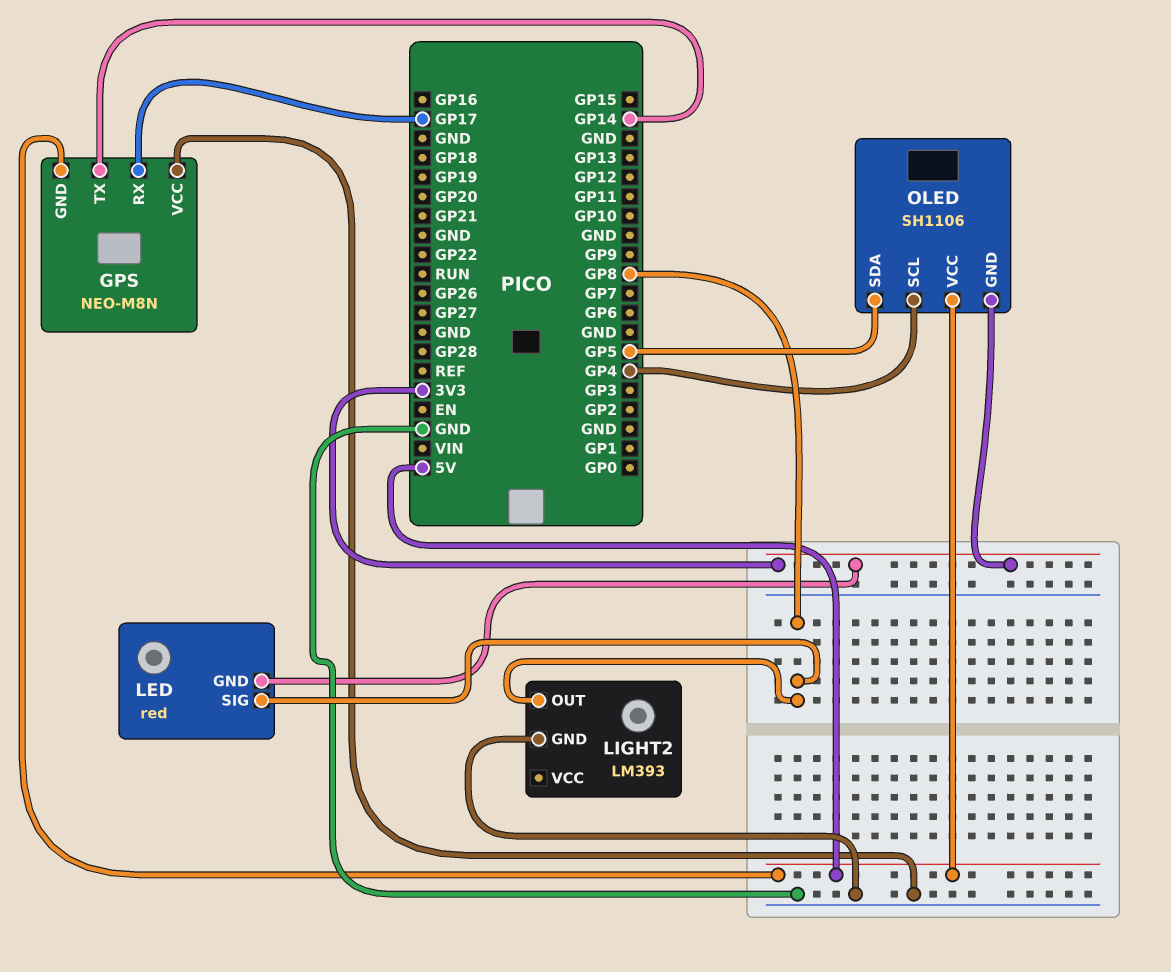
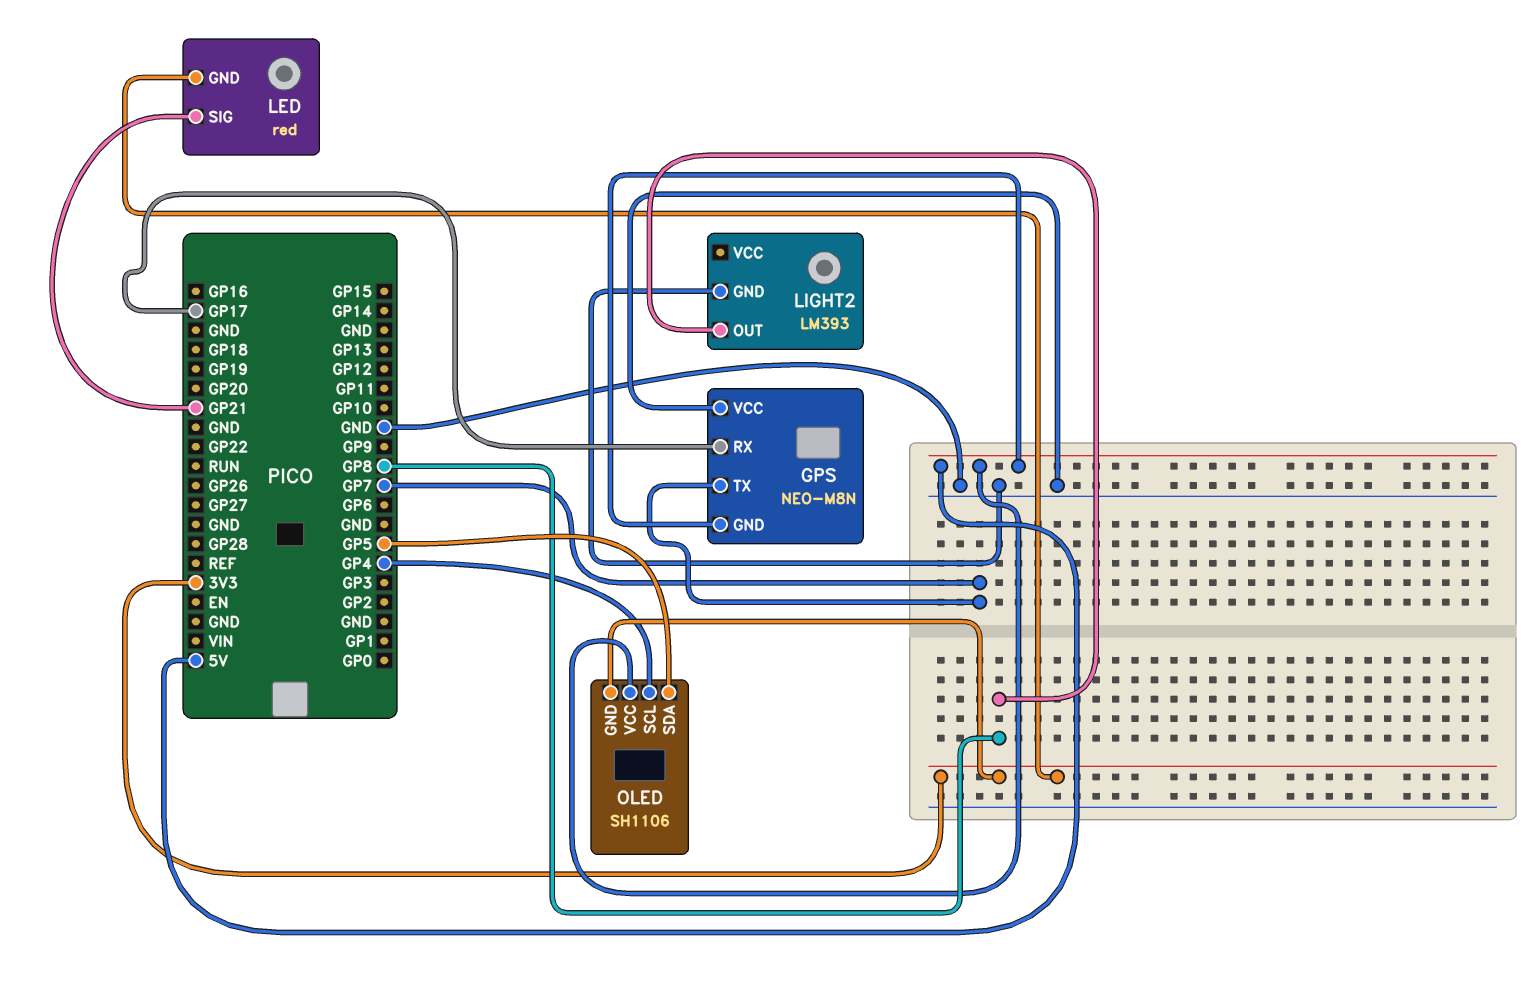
GPS pin TX: GP14 -> GP7
LED pin SIG: GP8 -> GP21

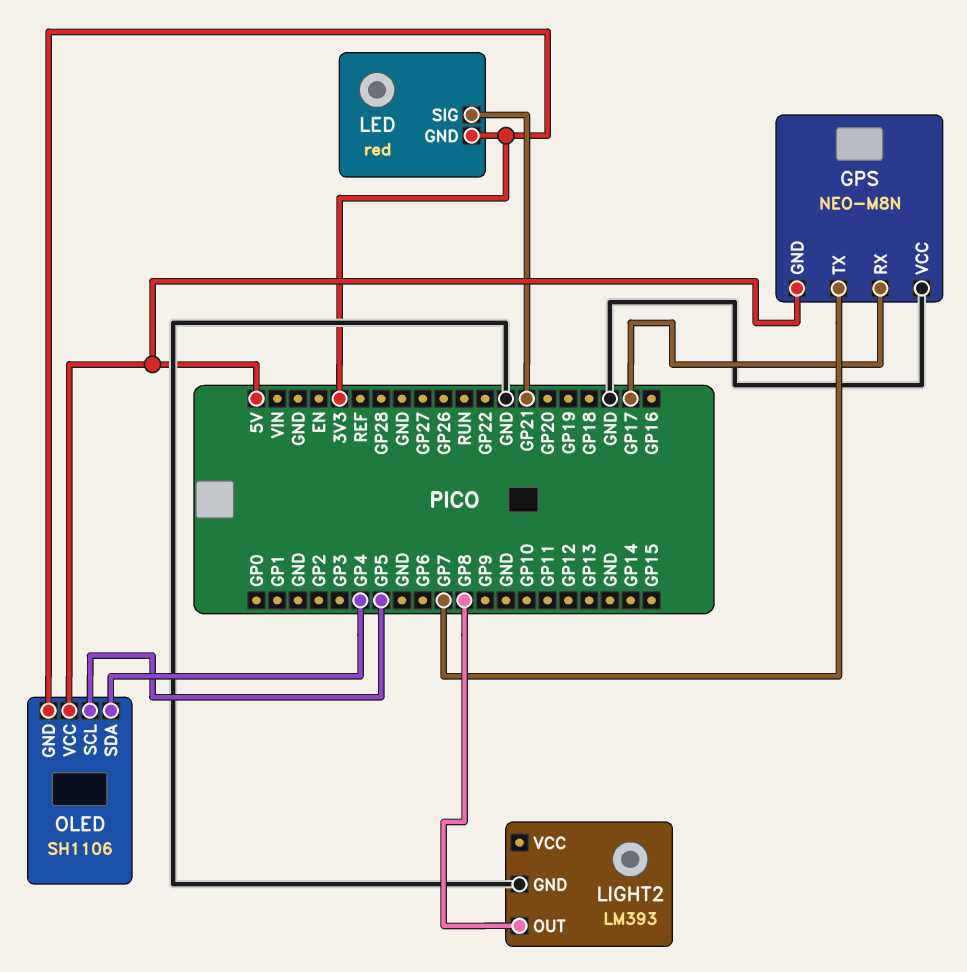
OLED pin SCL: GP4 -> GP5
OLED pin SDA: GP5 -> GP4

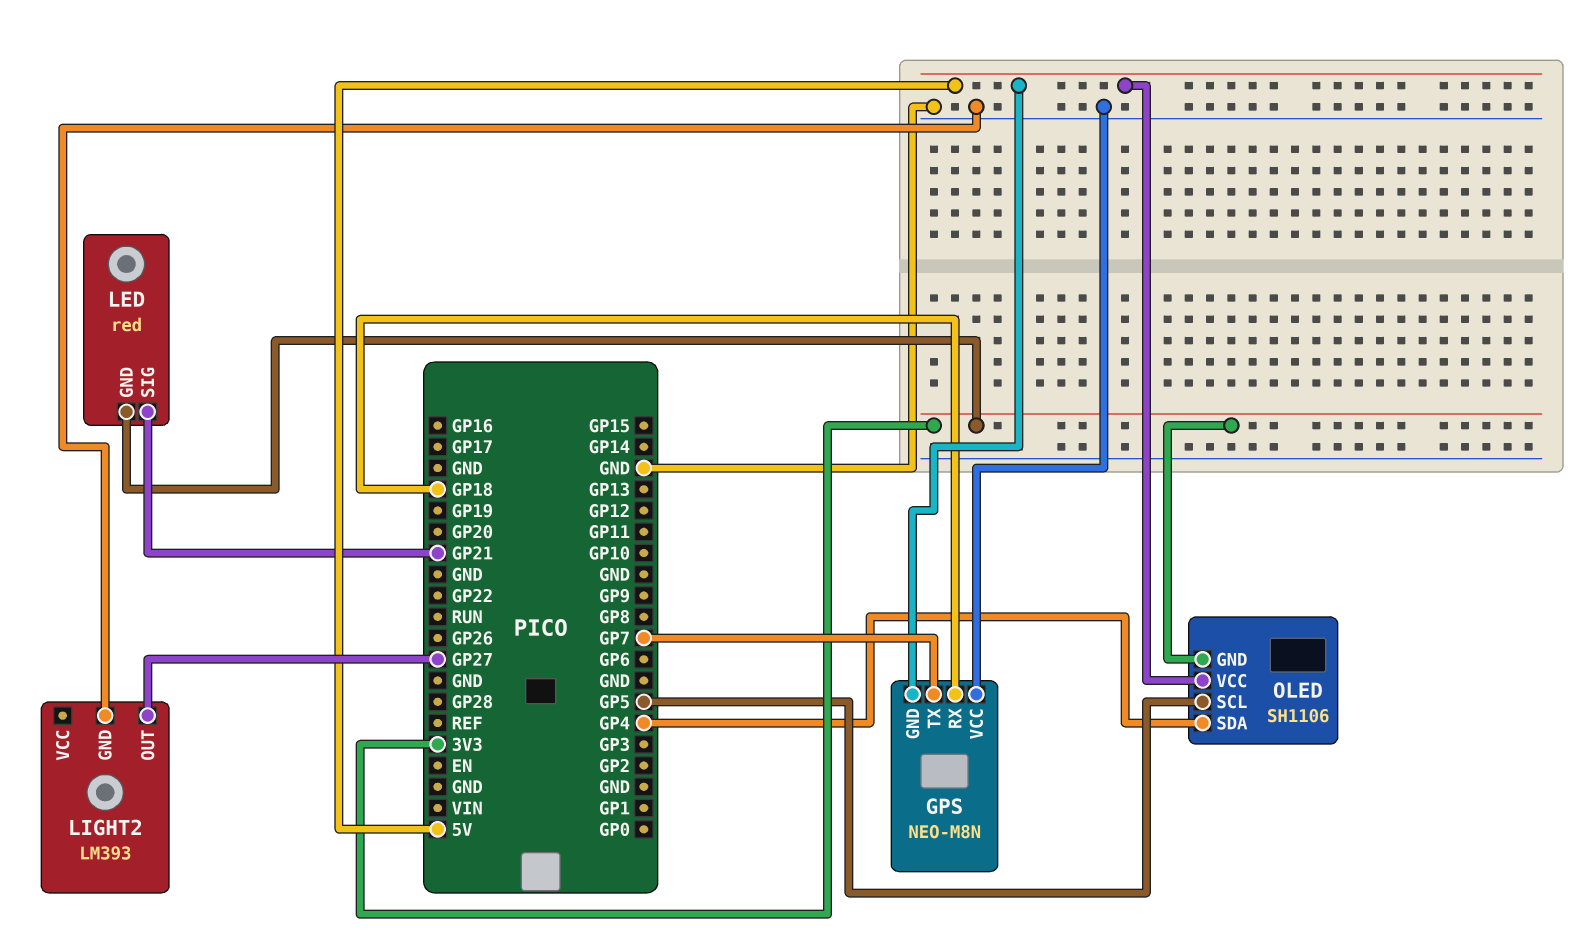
GPS pin RX: GP17 -> GP18
LIGHT2 pin OUT: GP8 -> GP27

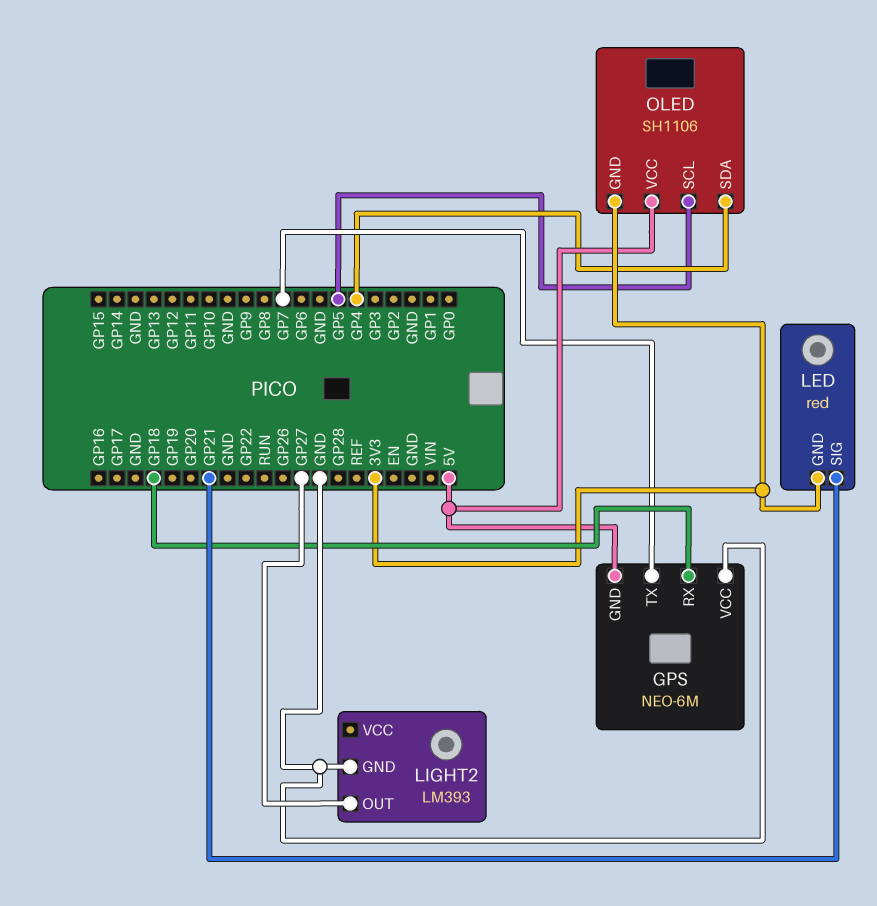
GPS: NEO-M8N -> NEO-6M

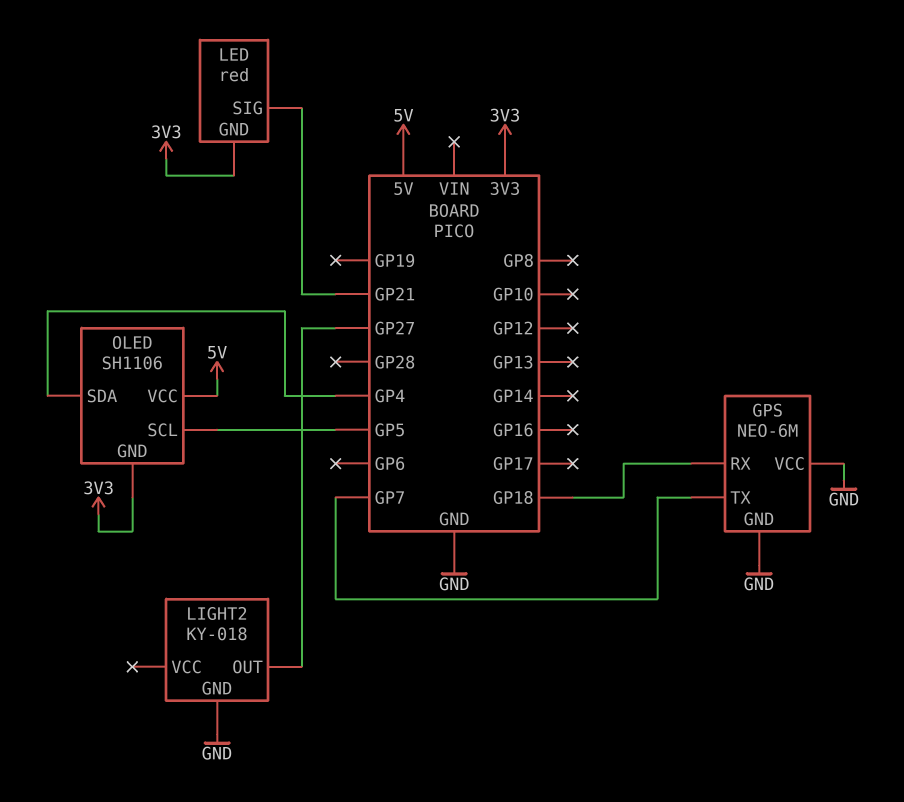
GPS pin GND: 5V -> GND
LIGHT2: LM393 -> KY-018

